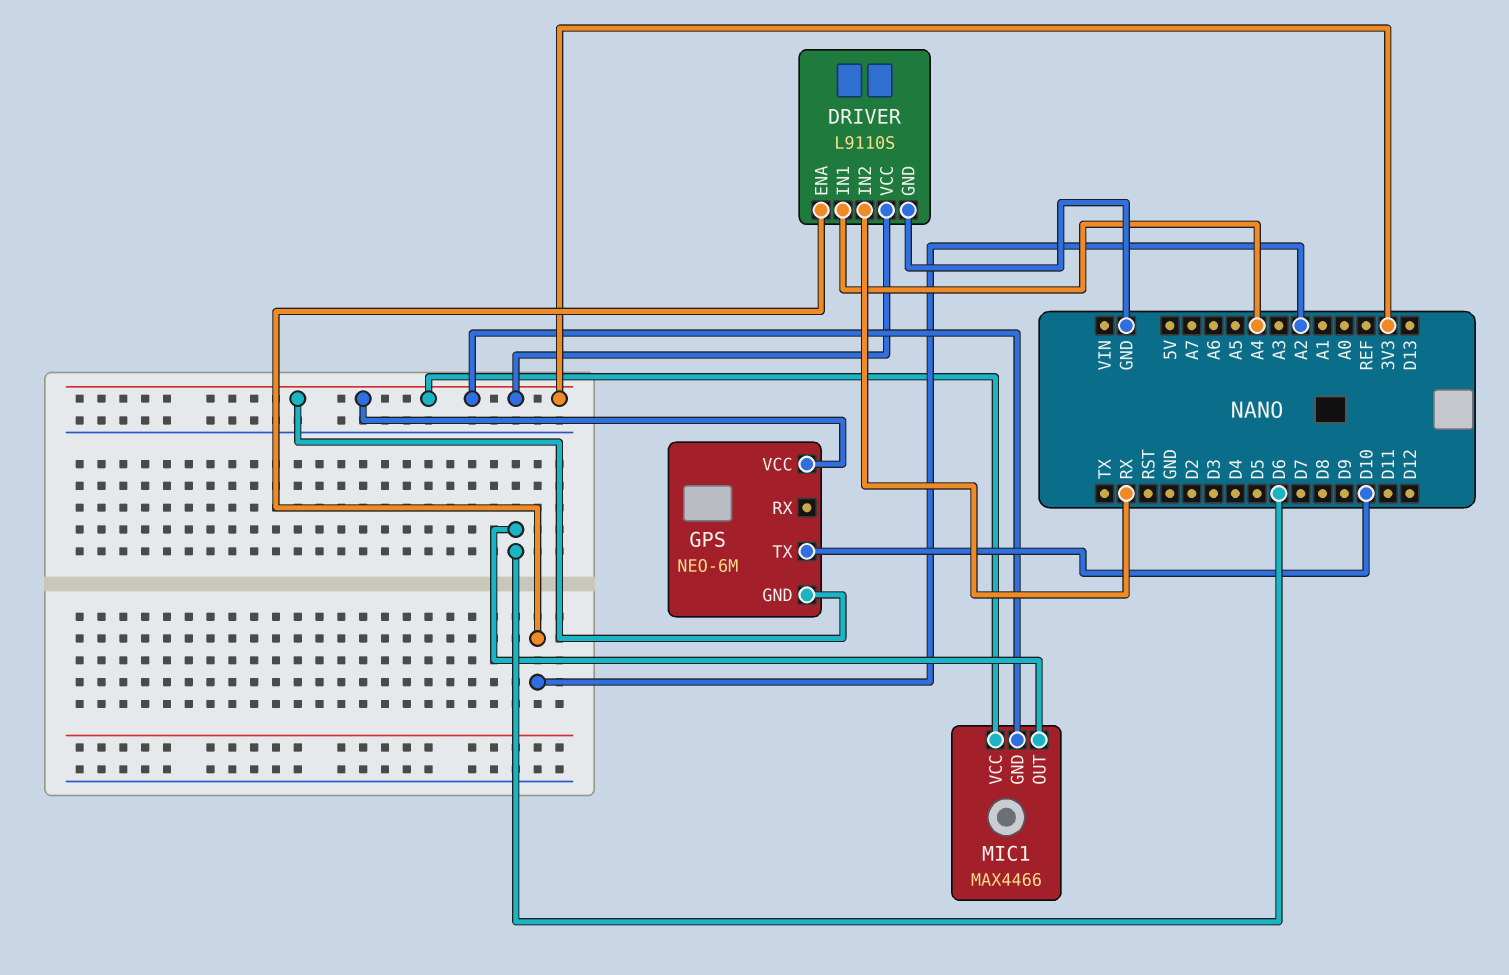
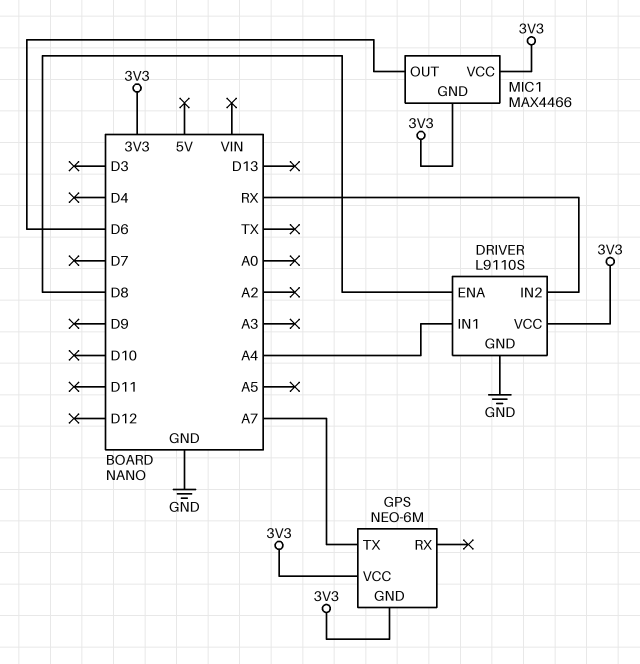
DRIVER pin ENA: A2 -> D8
GPS pin TX: D10 -> A7

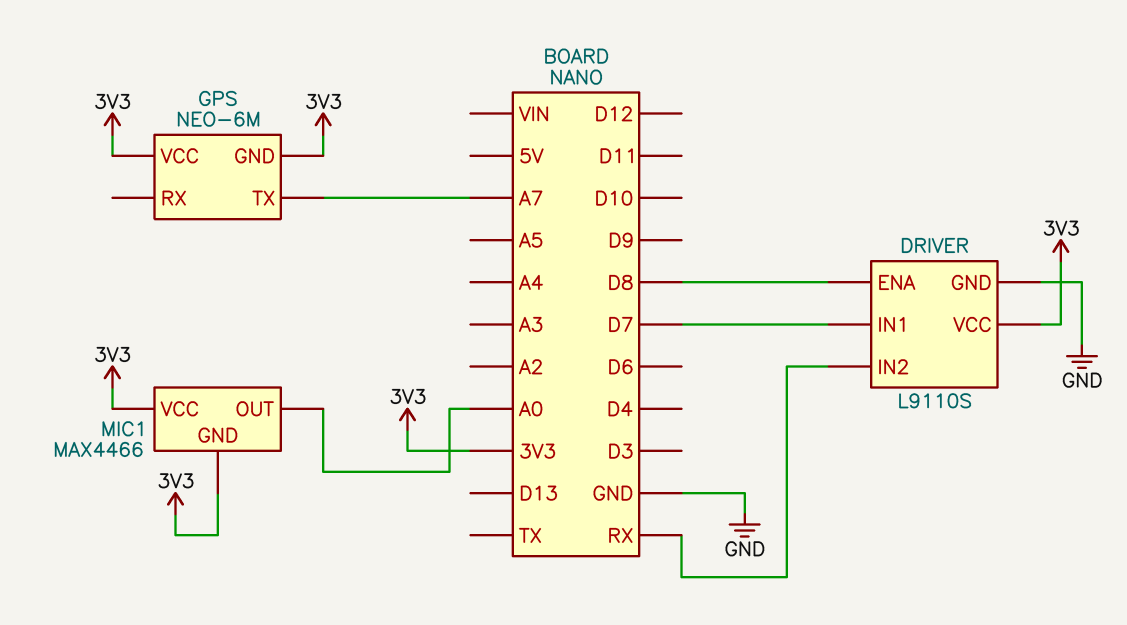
DRIVER pin IN1: A4 -> D7
MIC1 pin OUT: D6 -> A0

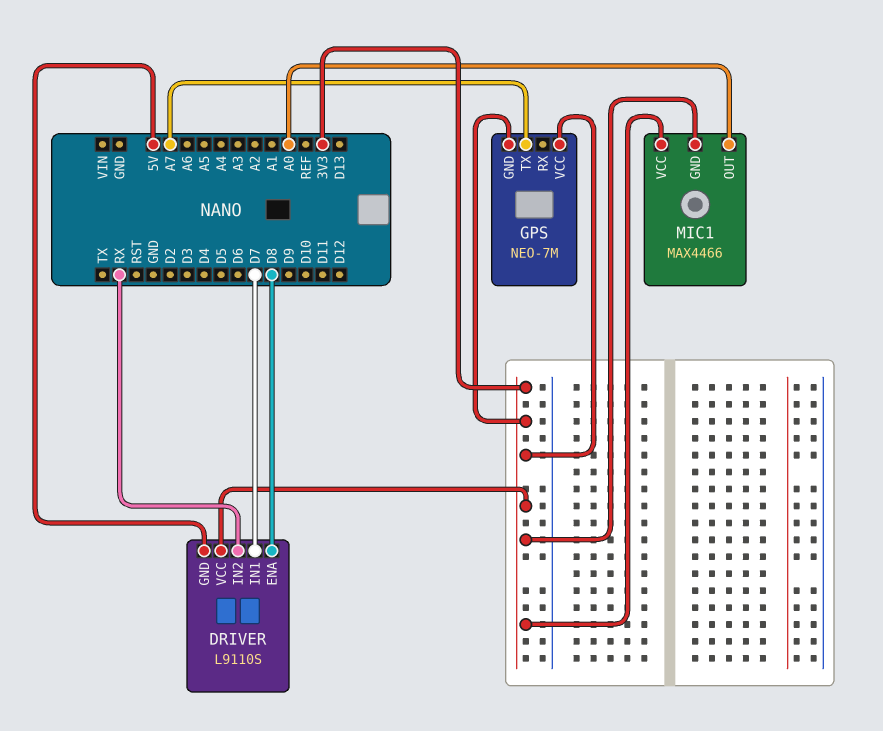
DRIVER pin GND: GND -> 5V
GPS: NEO-6M -> NEO-7M

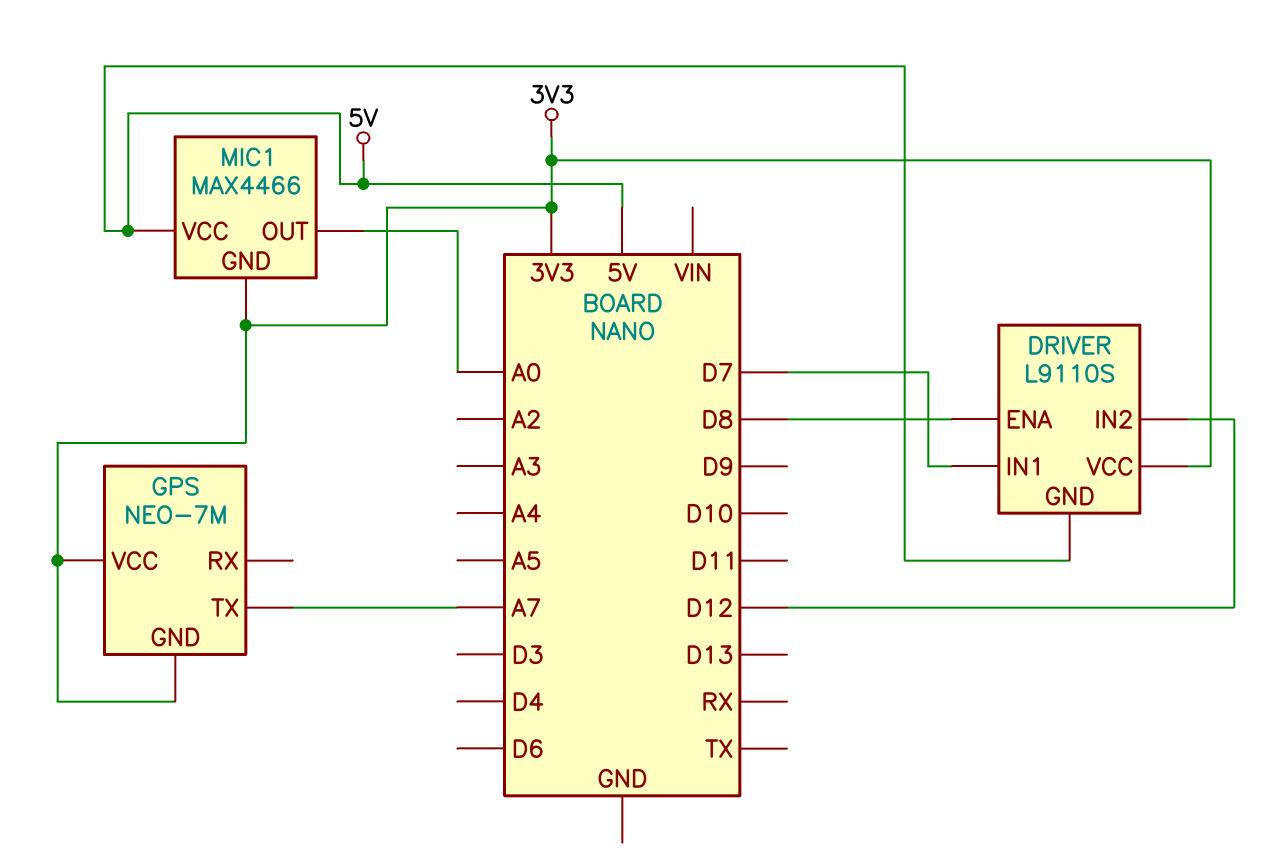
DRIVER pin IN2: RX -> D12
MIC1 pin VCC: 3V3 -> 5V

